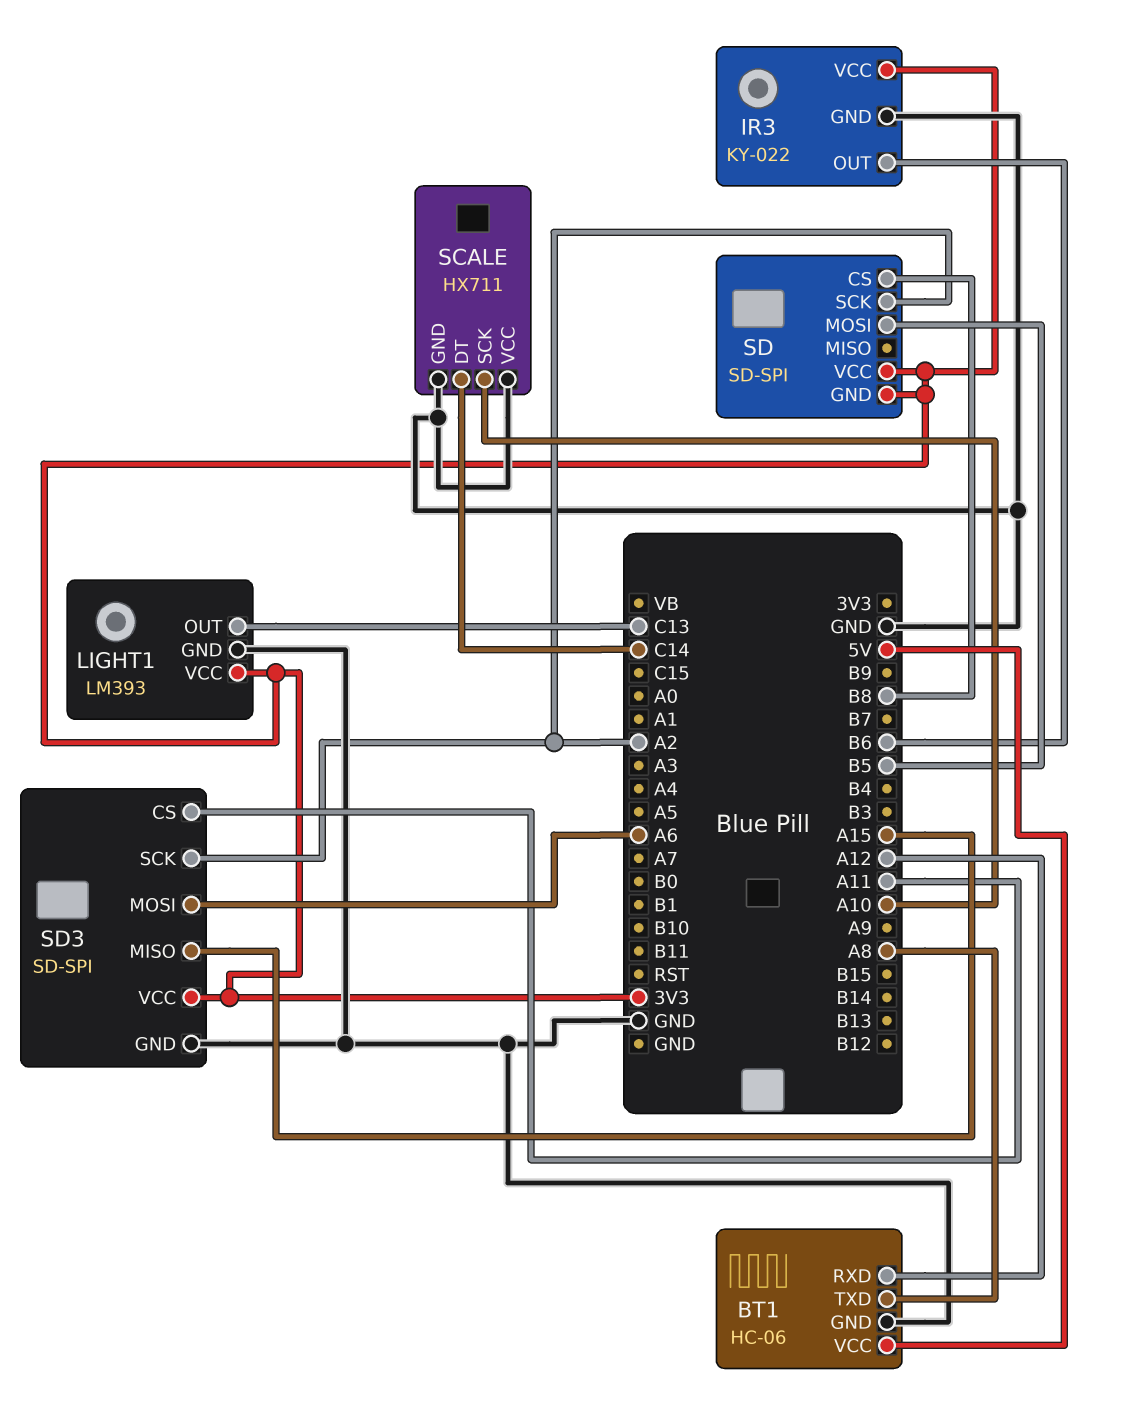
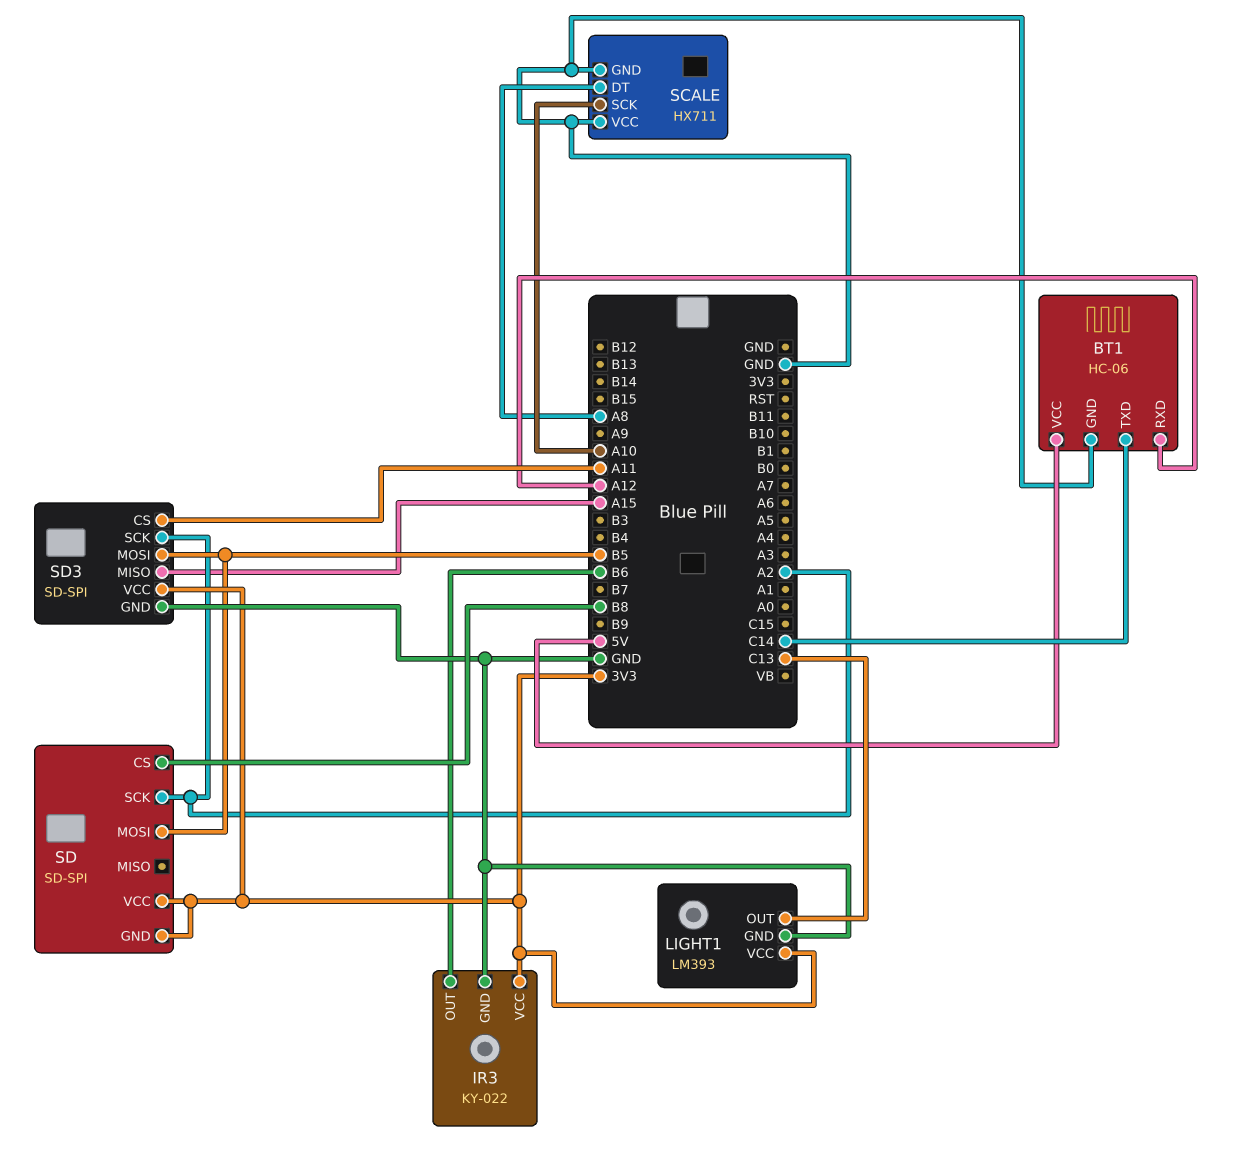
BT1 pin TXD: A8 -> C14
SCALE pin DT: C14 -> A8
SD3 pin MOSI: A6 -> B5

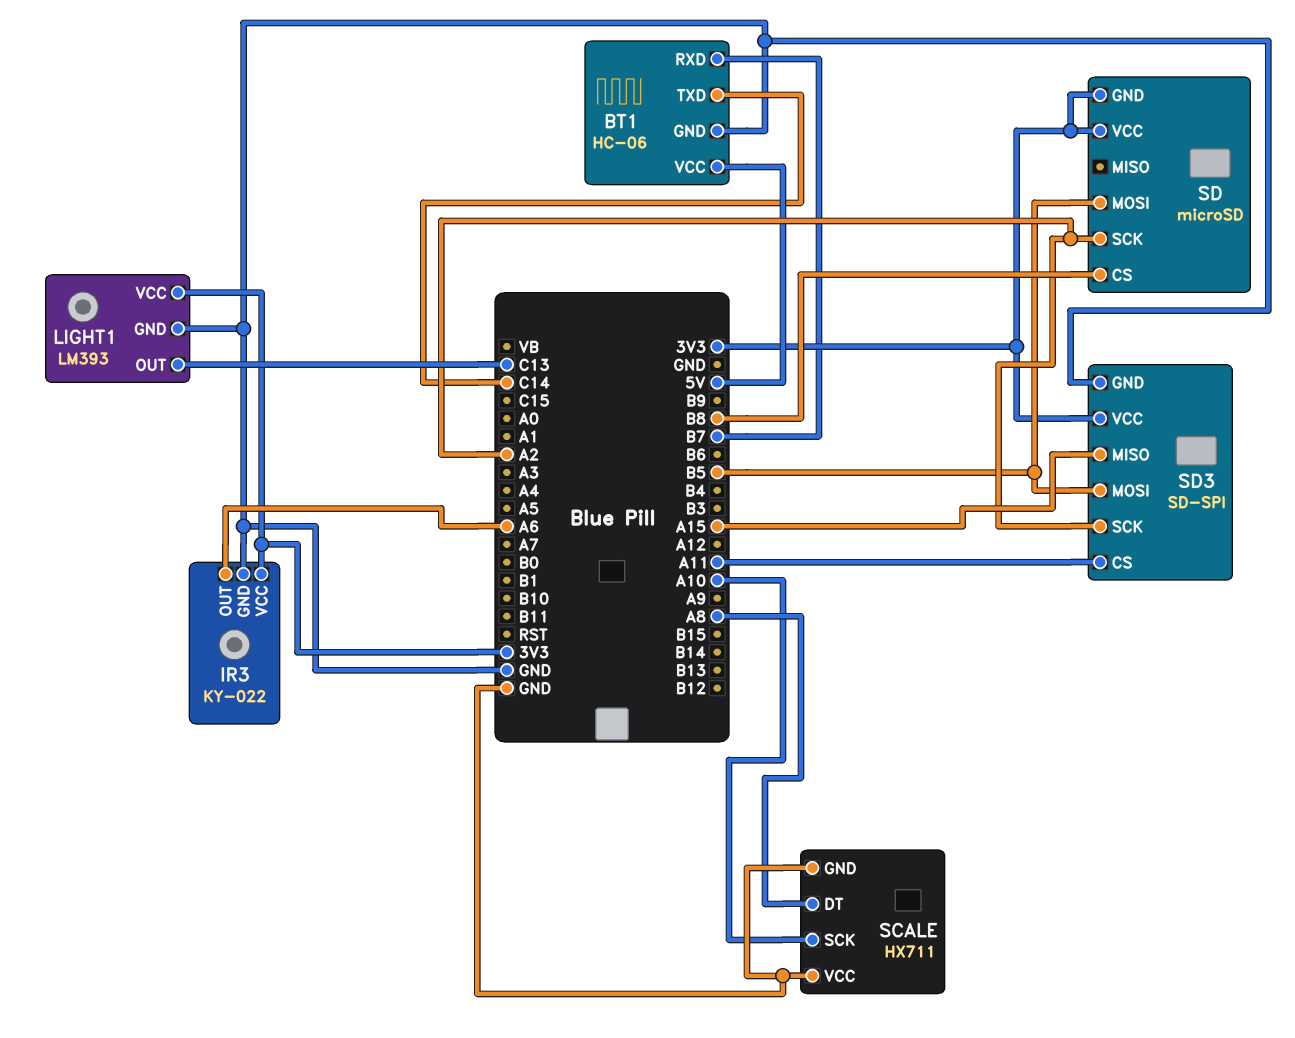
BT1 pin RXD: A12 -> B7
IR3 pin OUT: B6 -> A6
SD: SD-SPI -> microSD

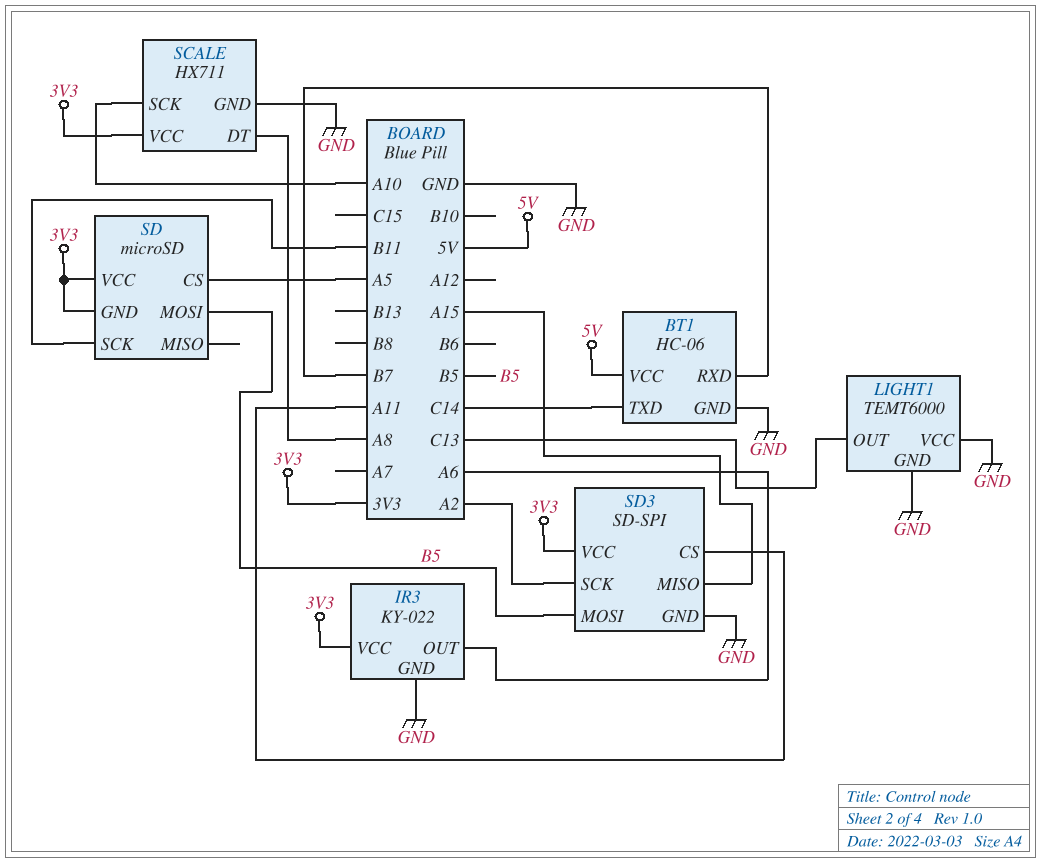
LIGHT1: LM393 -> TEMT6000
LIGHT1 pin VCC: 3V3 -> GND
SCALE pin VCC: GND -> 3V3
SD pin CS: B8 -> A5
SD pin SCK: A2 -> B11

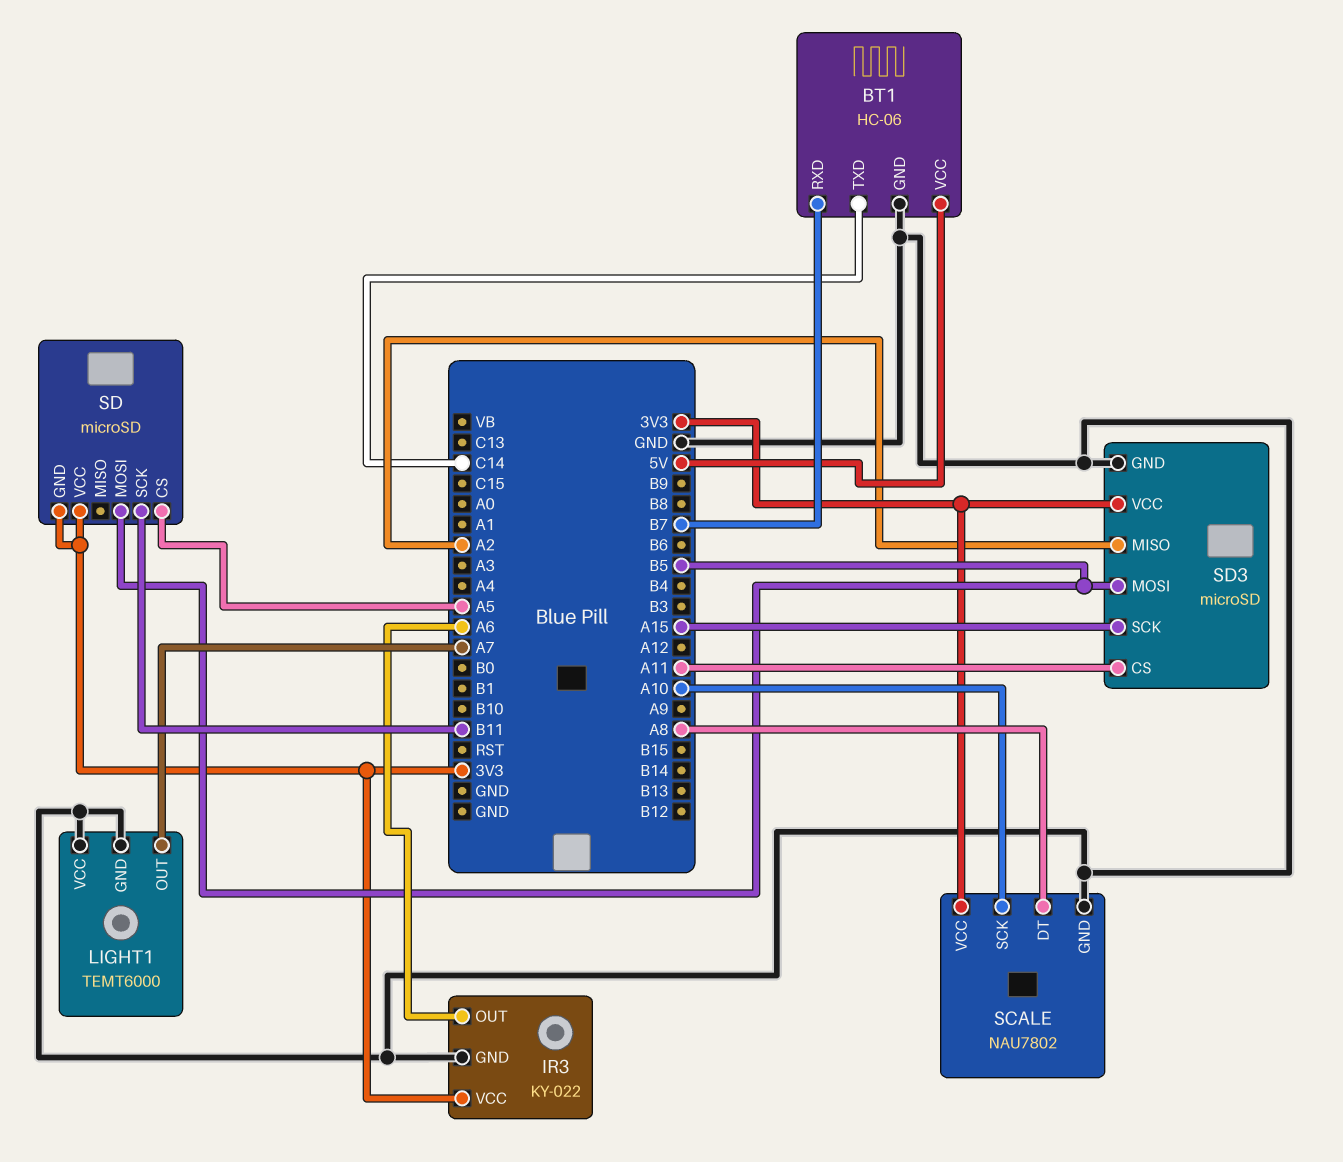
LIGHT1 pin OUT: C13 -> A7
SCALE: HX711 -> NAU7802
SD3: SD-SPI -> microSD
SD3 pin MISO: A15 -> A2
SD3 pin SCK: A2 -> A15

